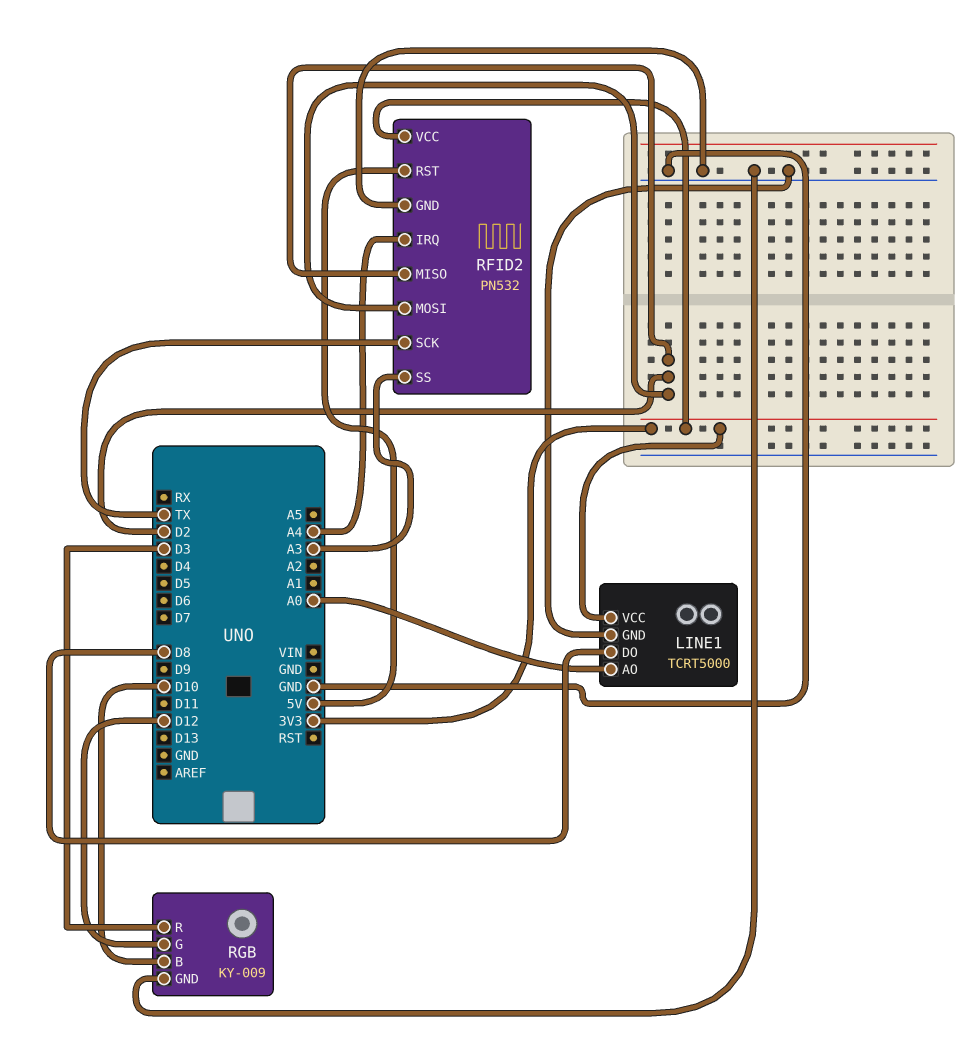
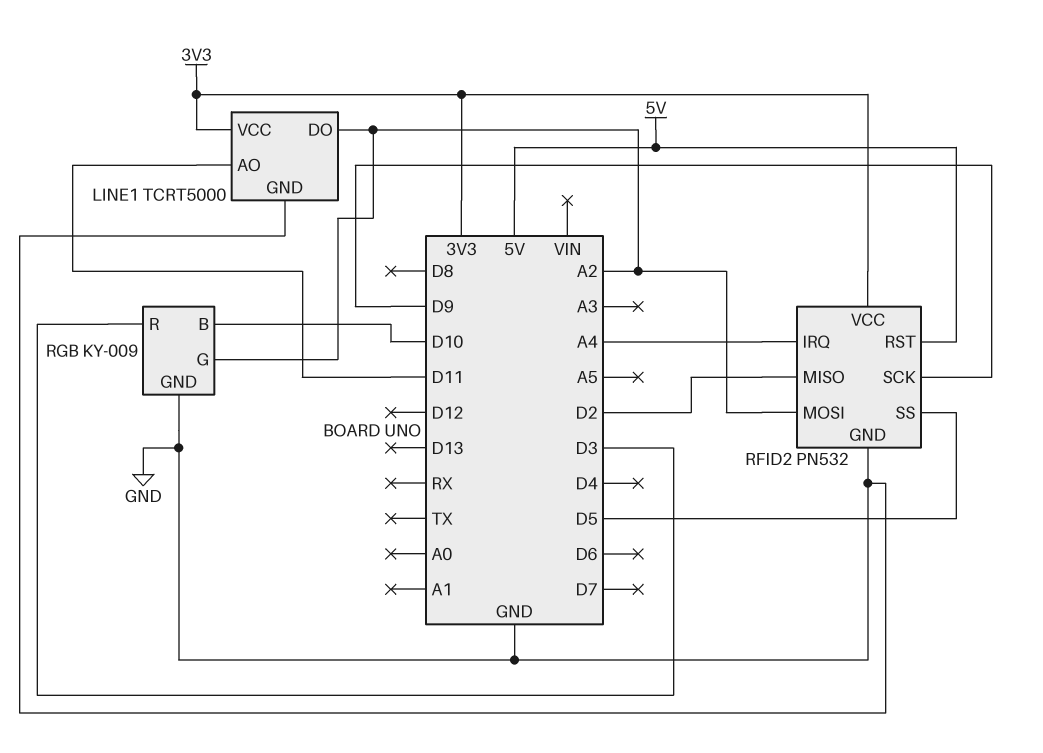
LINE1 pin AO: A0 -> D11
LINE1 pin DO: D8 -> A2
RFID2 pin MOSI: D2 -> A2
RFID2 pin SCK: TX -> D9
RFID2 pin SS: A3 -> D5
RGB pin G: D12 -> A2

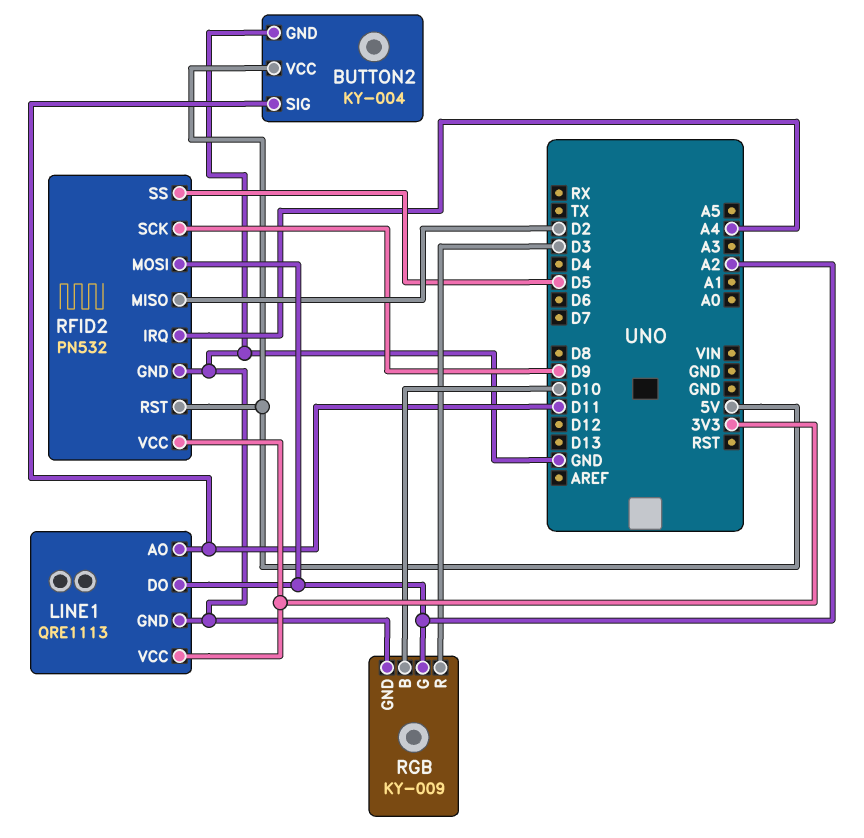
BUTTON2: none -> KY-004
BUTTON2 pin GND: none -> GND
BUTTON2 pin SIG: none -> D11
BUTTON2 pin VCC: none -> 5V
LINE1: TCRT5000 -> QRE1113

